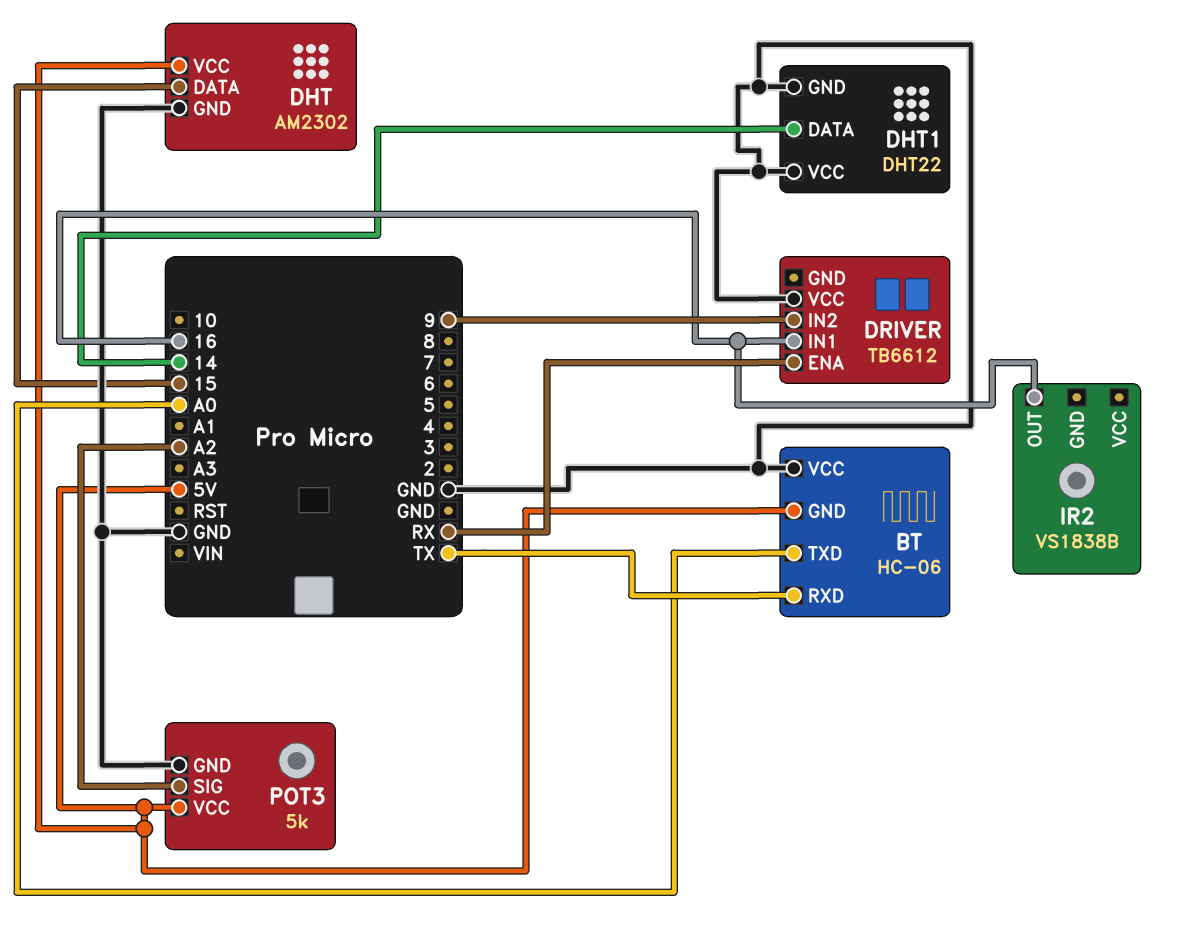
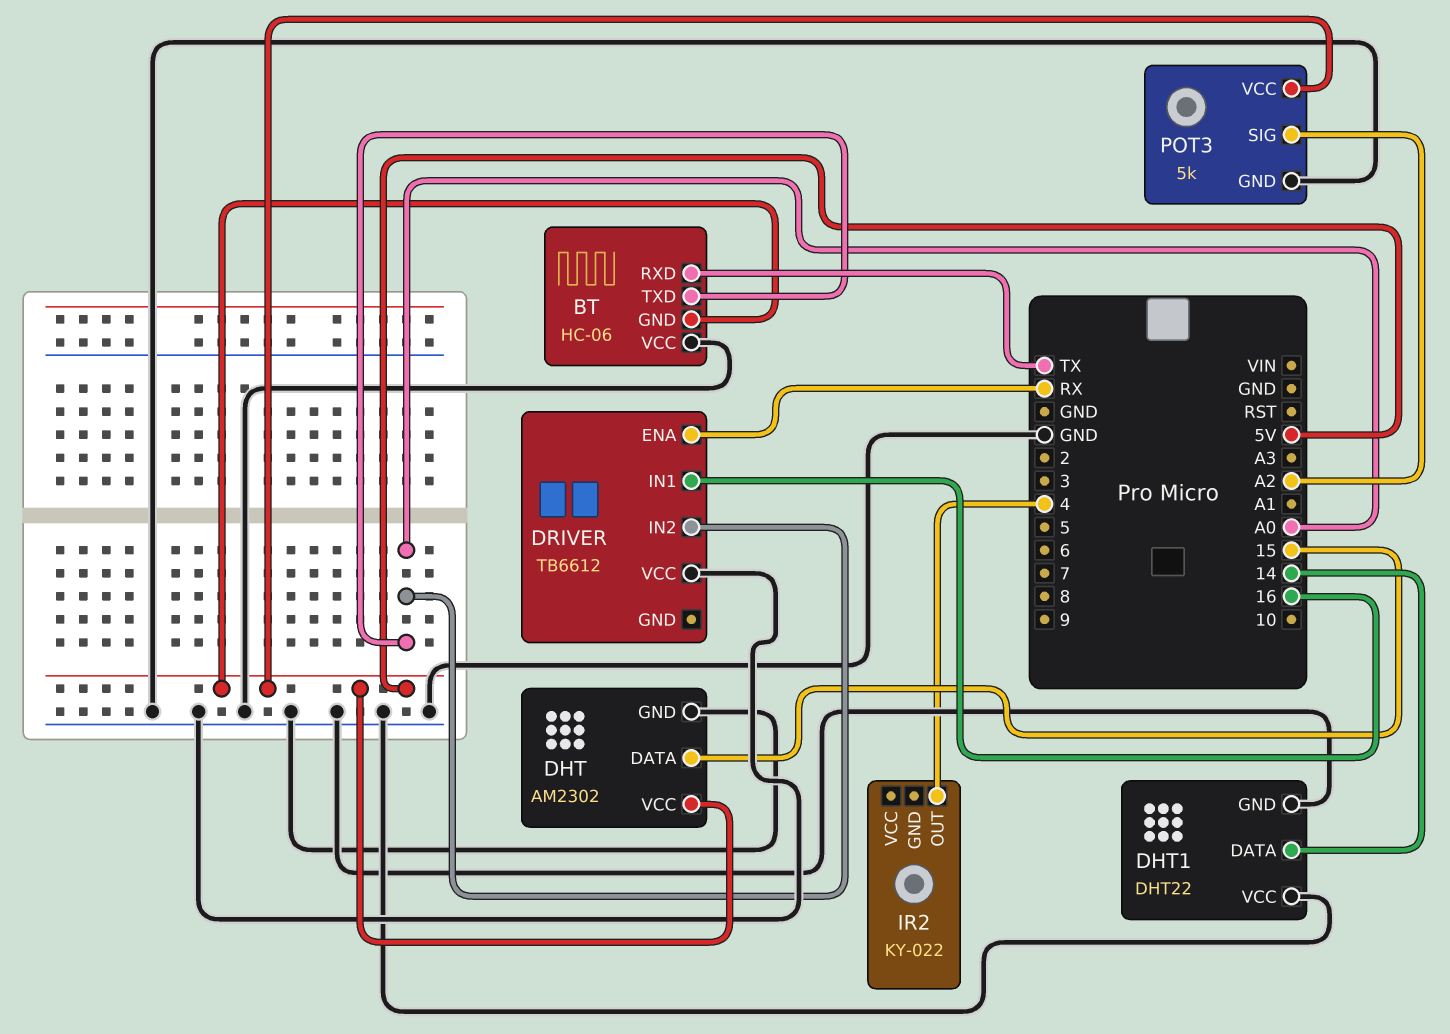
DRIVER pin IN2: 9 -> A0
IR2: VS1838B -> KY-022
IR2 pin OUT: 16 -> 4

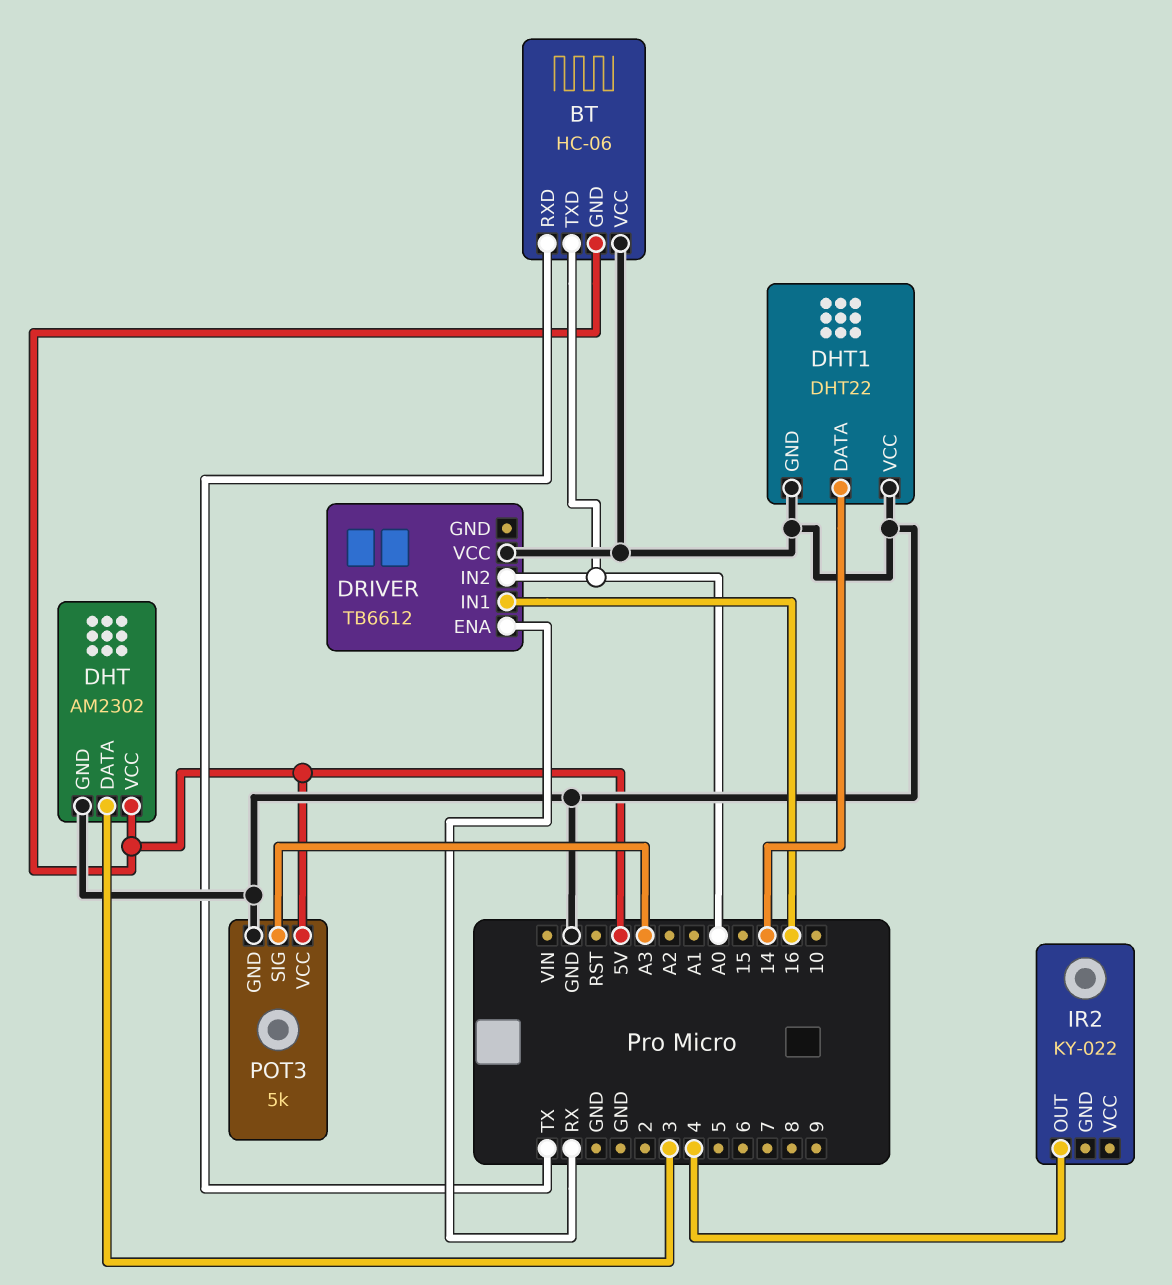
DHT pin DATA: 15 -> 3
POT3 pin SIG: A2 -> A3

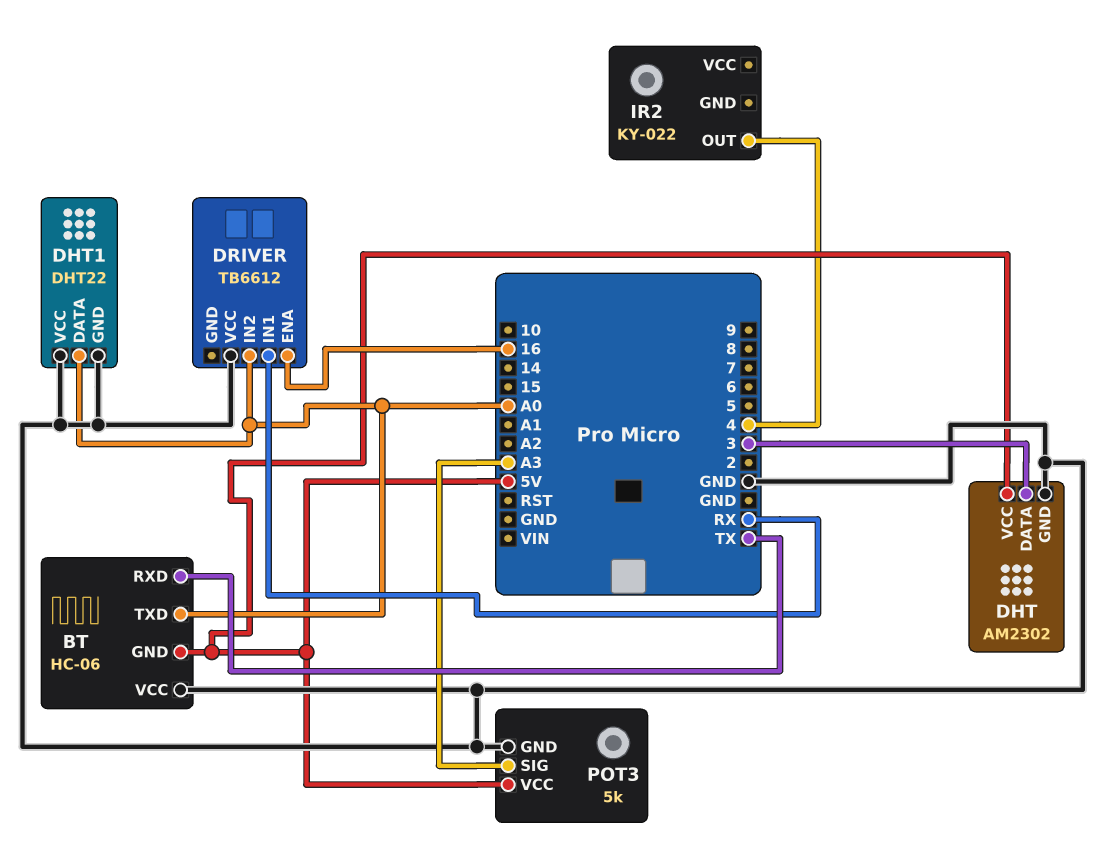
DHT1 pin DATA: 14 -> A0
DRIVER pin ENA: RX -> 16
DRIVER pin IN1: 16 -> RX

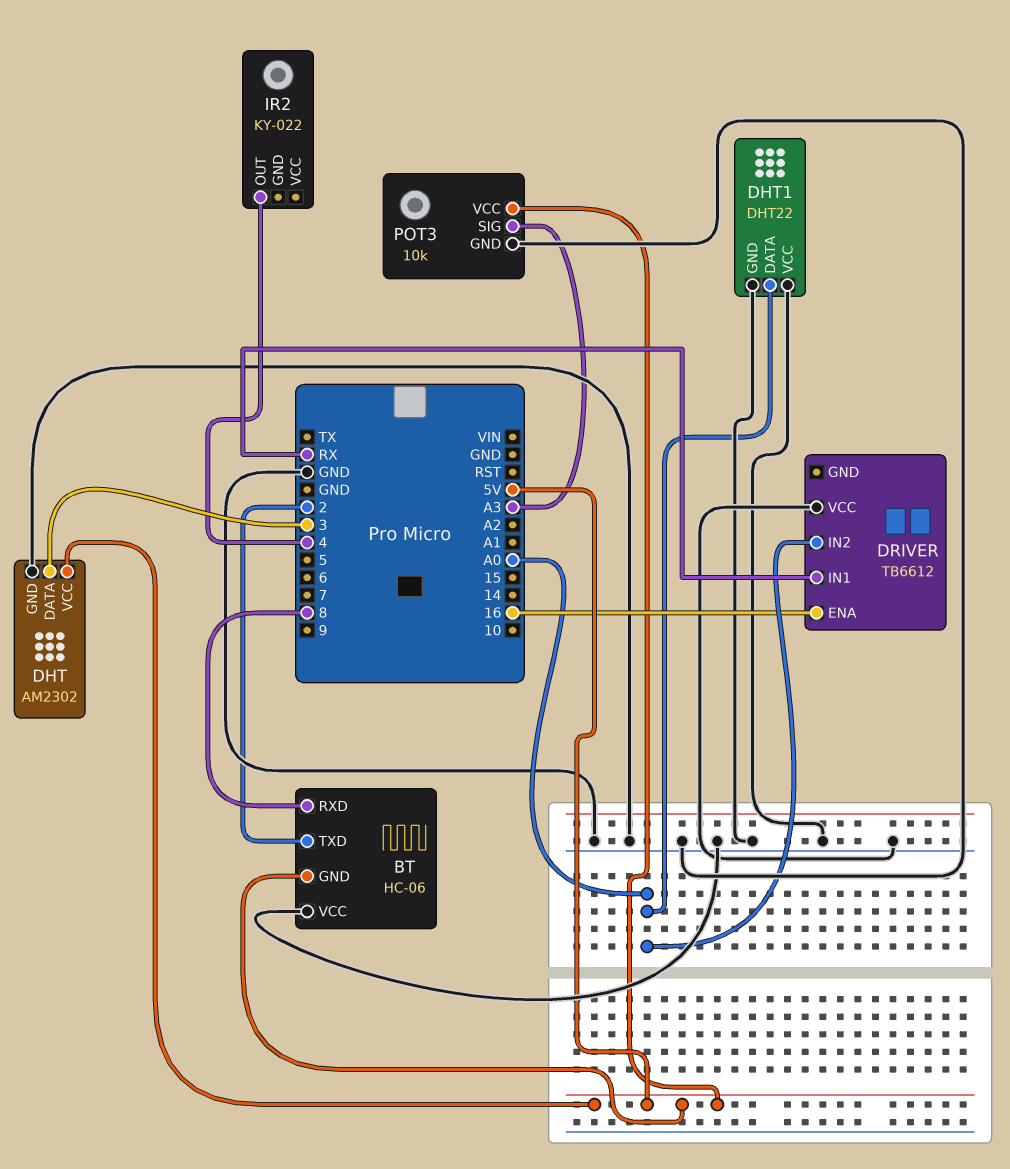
BT pin RXD: TX -> 8
BT pin TXD: A0 -> 2
POT3: 5k -> 10k

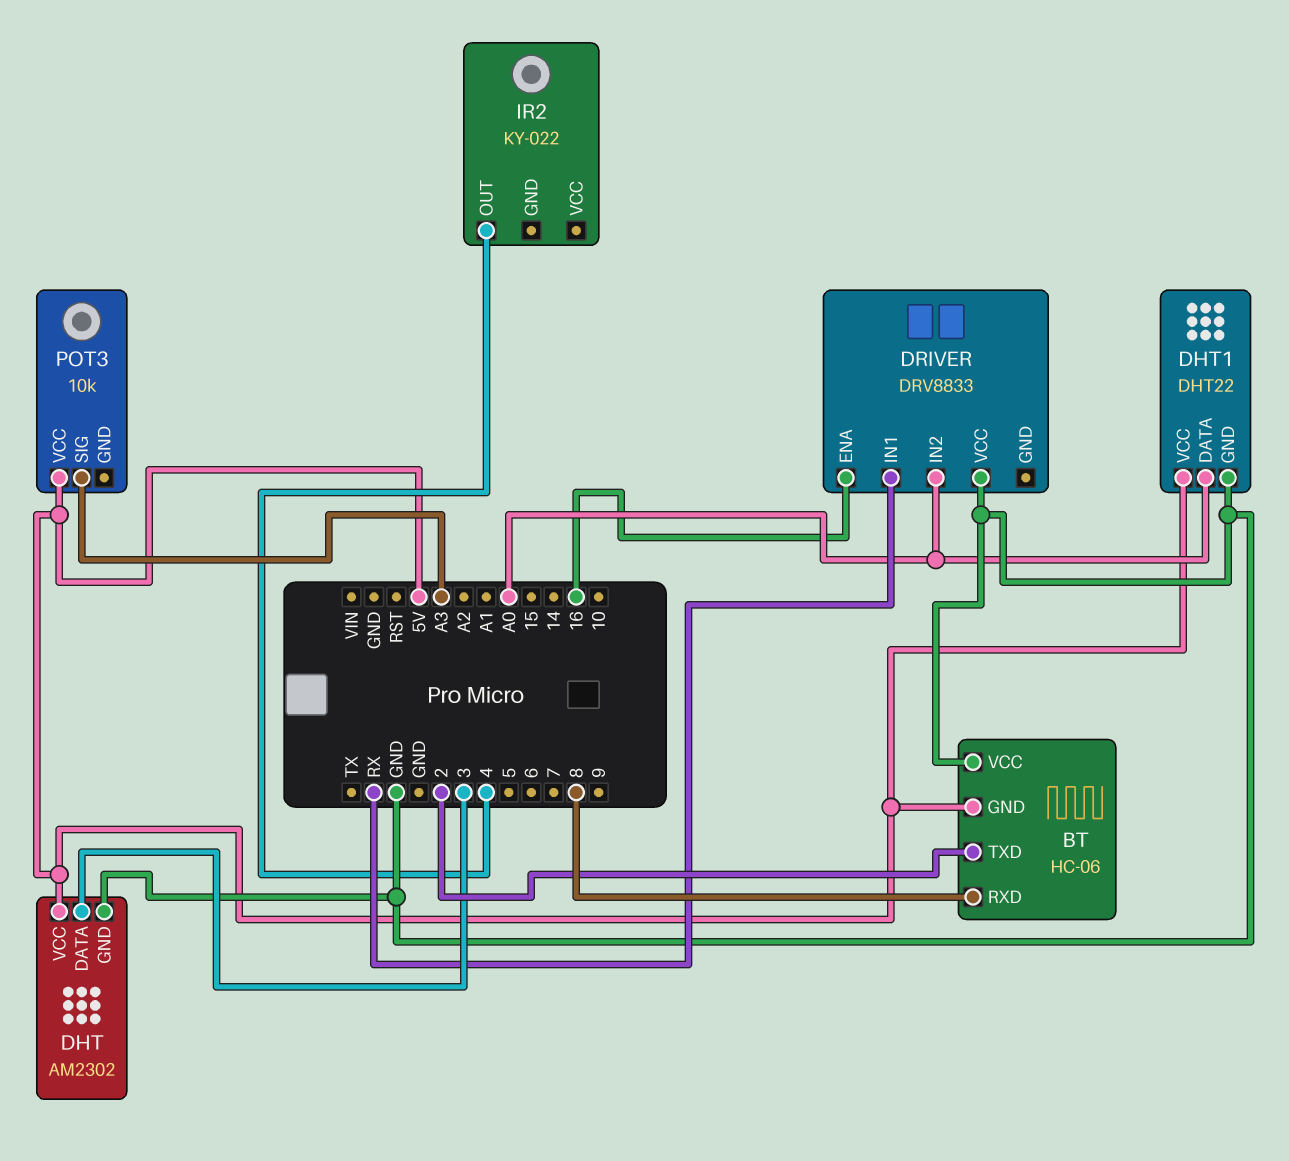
DHT1 pin VCC: GND -> 5V
DRIVER: TB6612 -> DRV8833
POT3 pin GND: GND -> none

